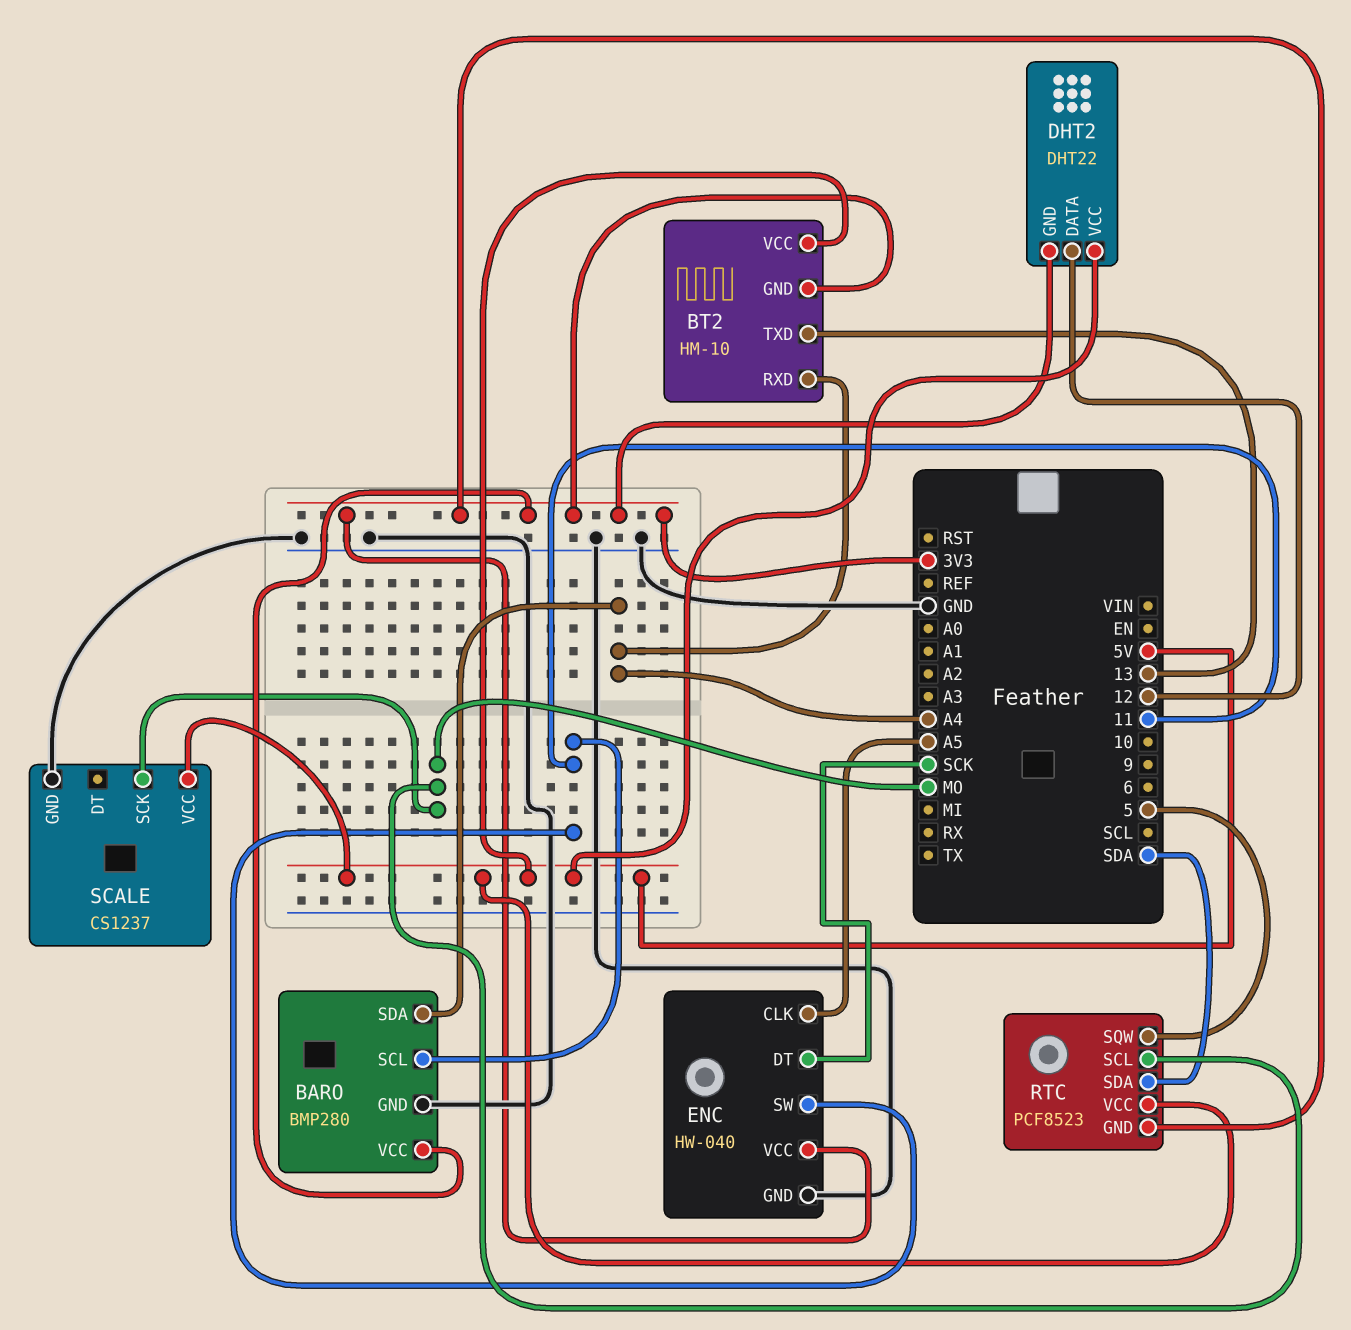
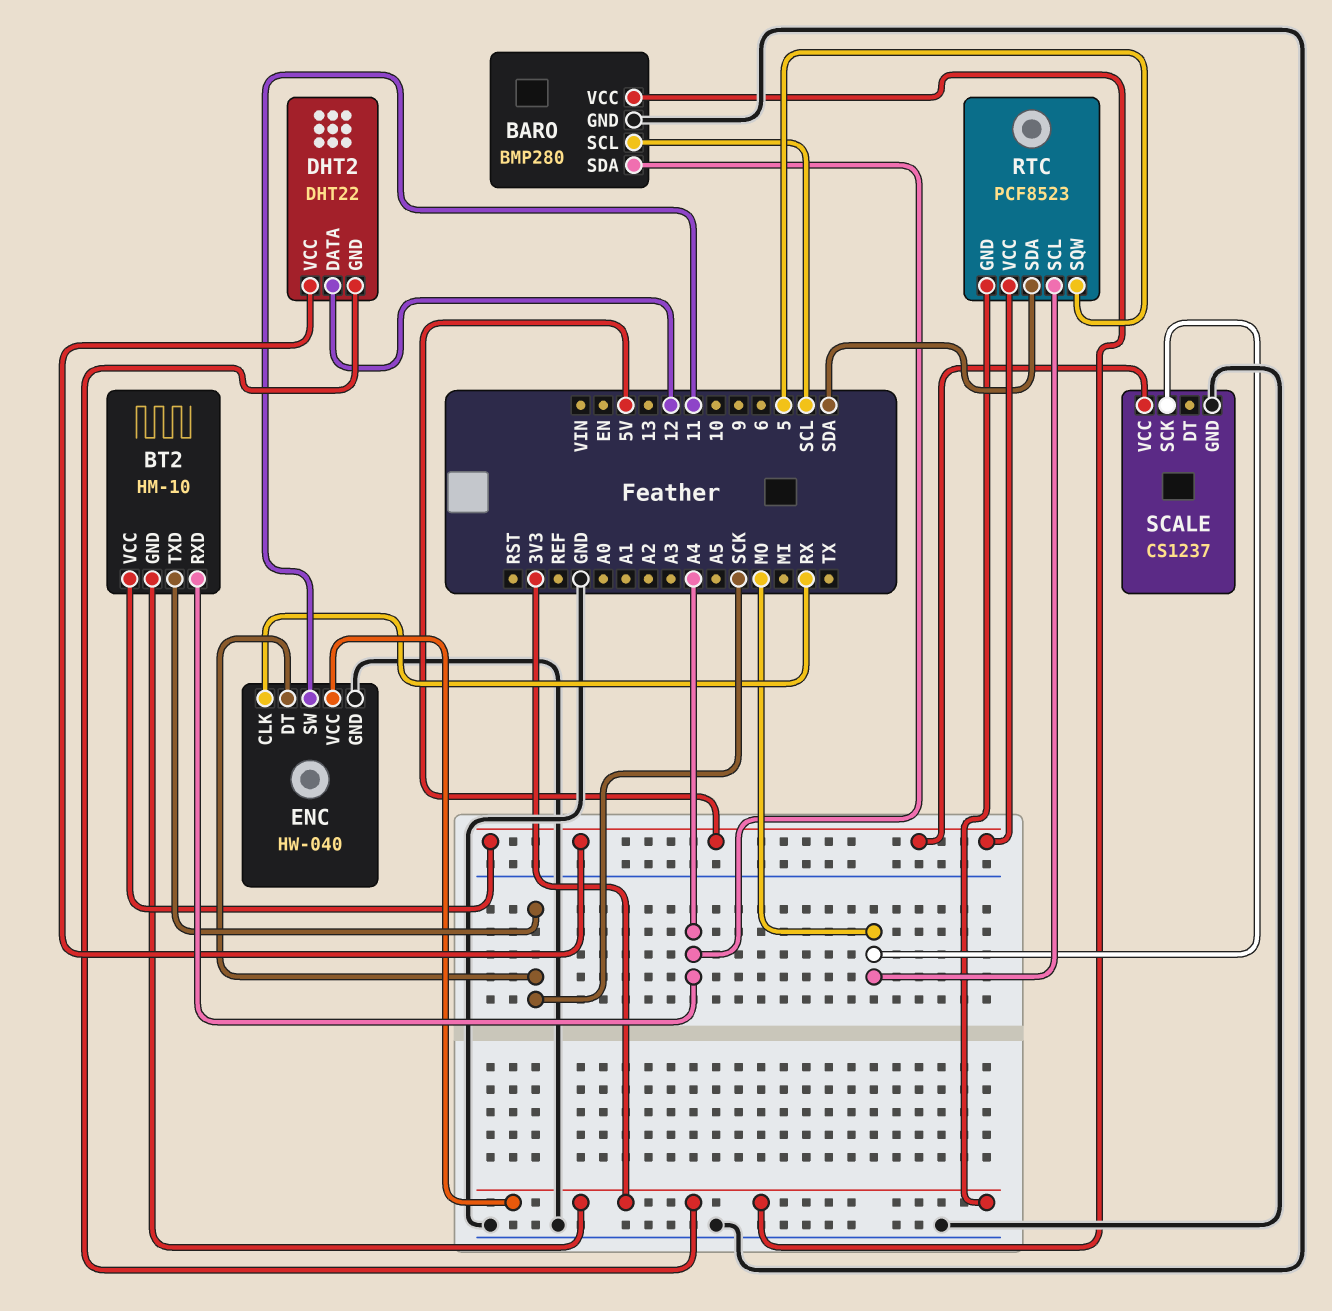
BARO pin SCL: 11 -> SCL
BT2 pin TXD: 13 -> SCK
ENC pin CLK: A5 -> RX

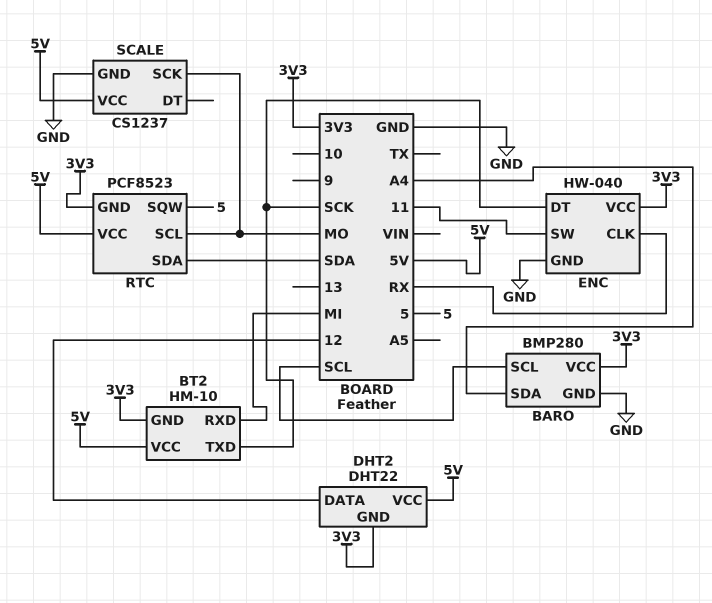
BT2 pin RXD: A4 -> MI

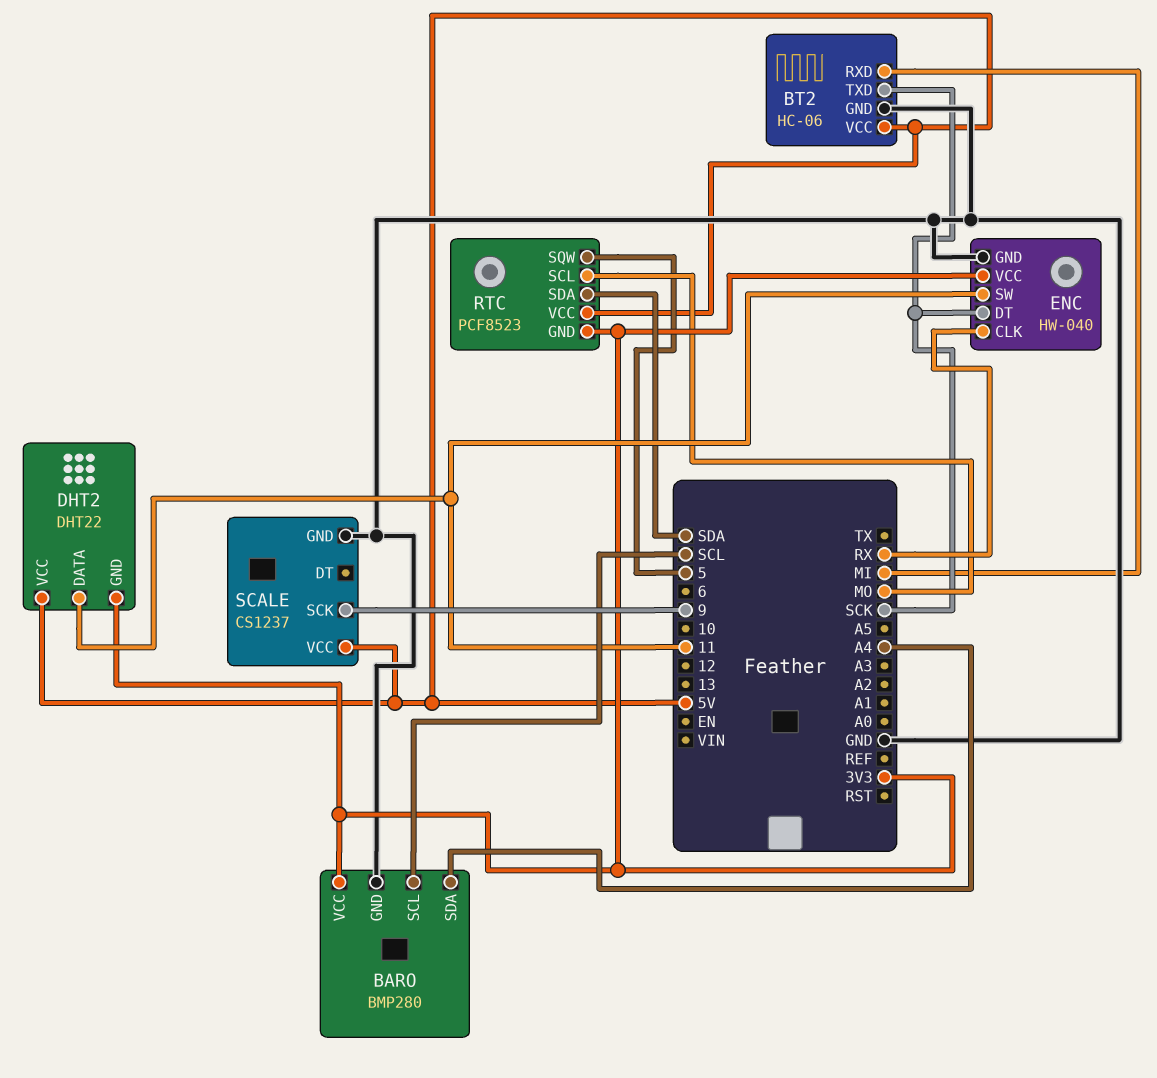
BT2: HM-10 -> HC-06
BT2 pin GND: 3V3 -> GND
DHT2 pin DATA: 12 -> 11
SCALE pin SCK: MO -> 9

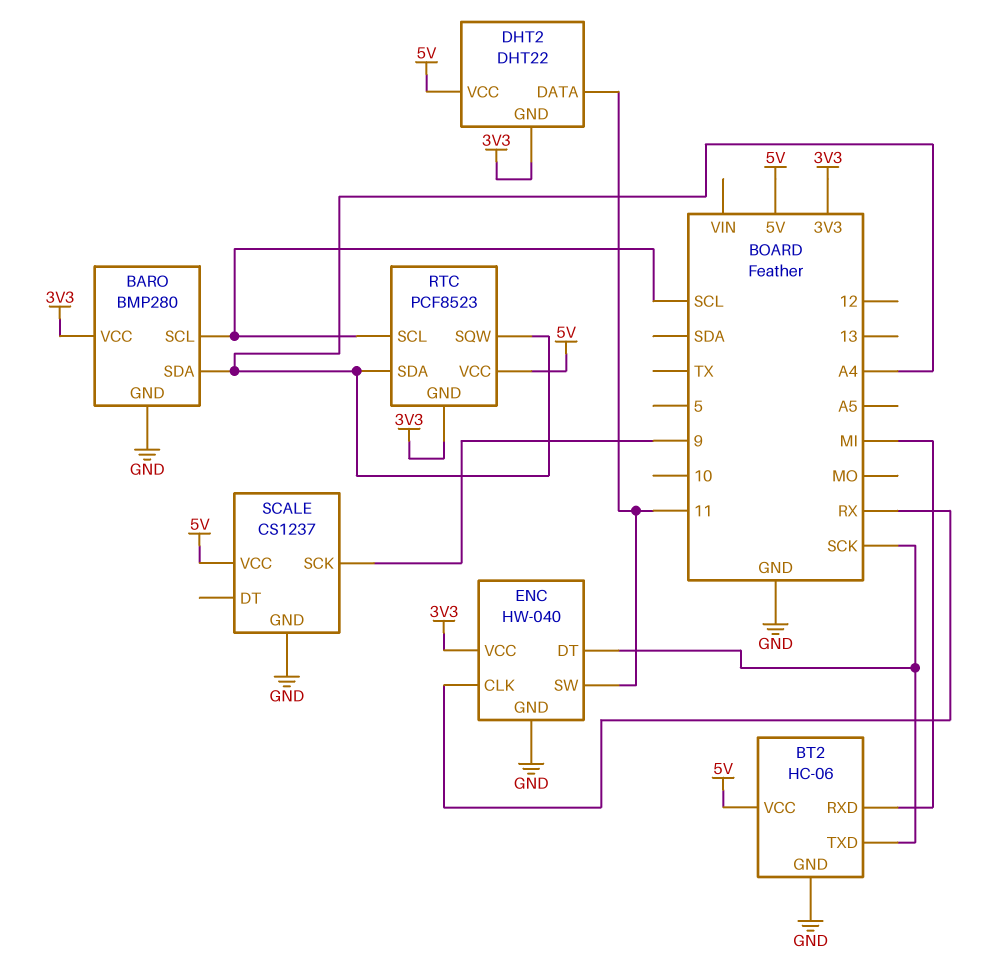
RTC pin SCL: MO -> SCL
RTC pin SDA: SDA -> A4
RTC pin SQW: 5 -> A4

